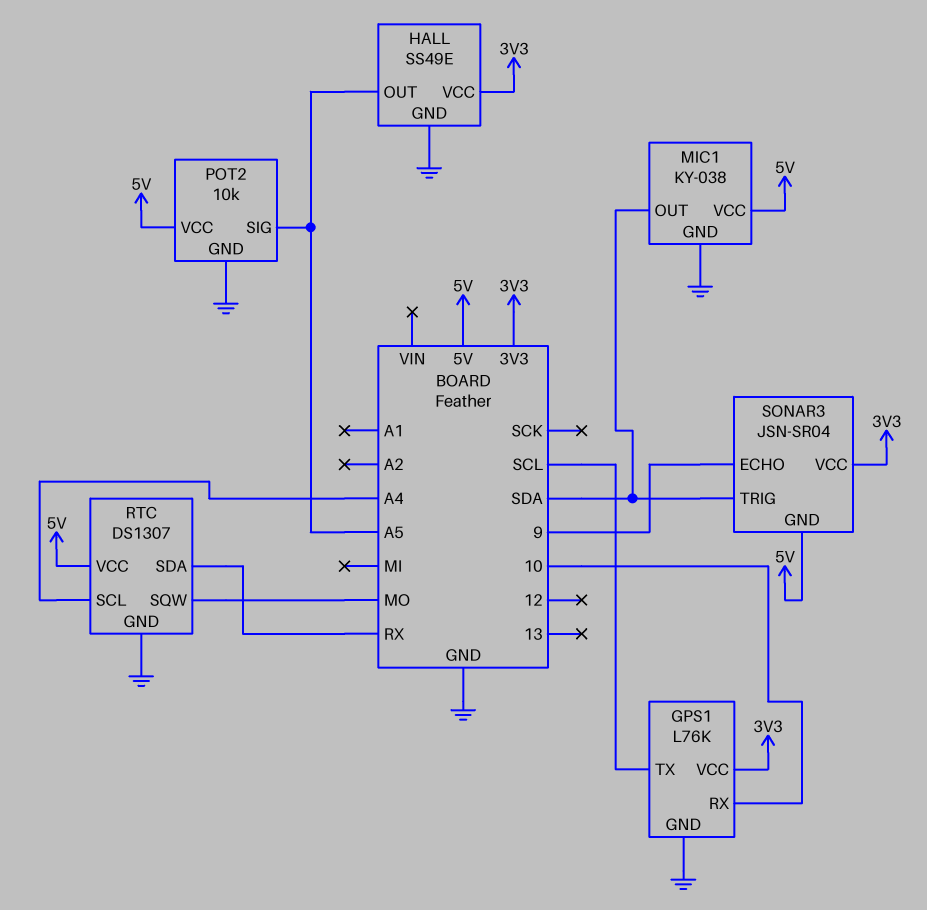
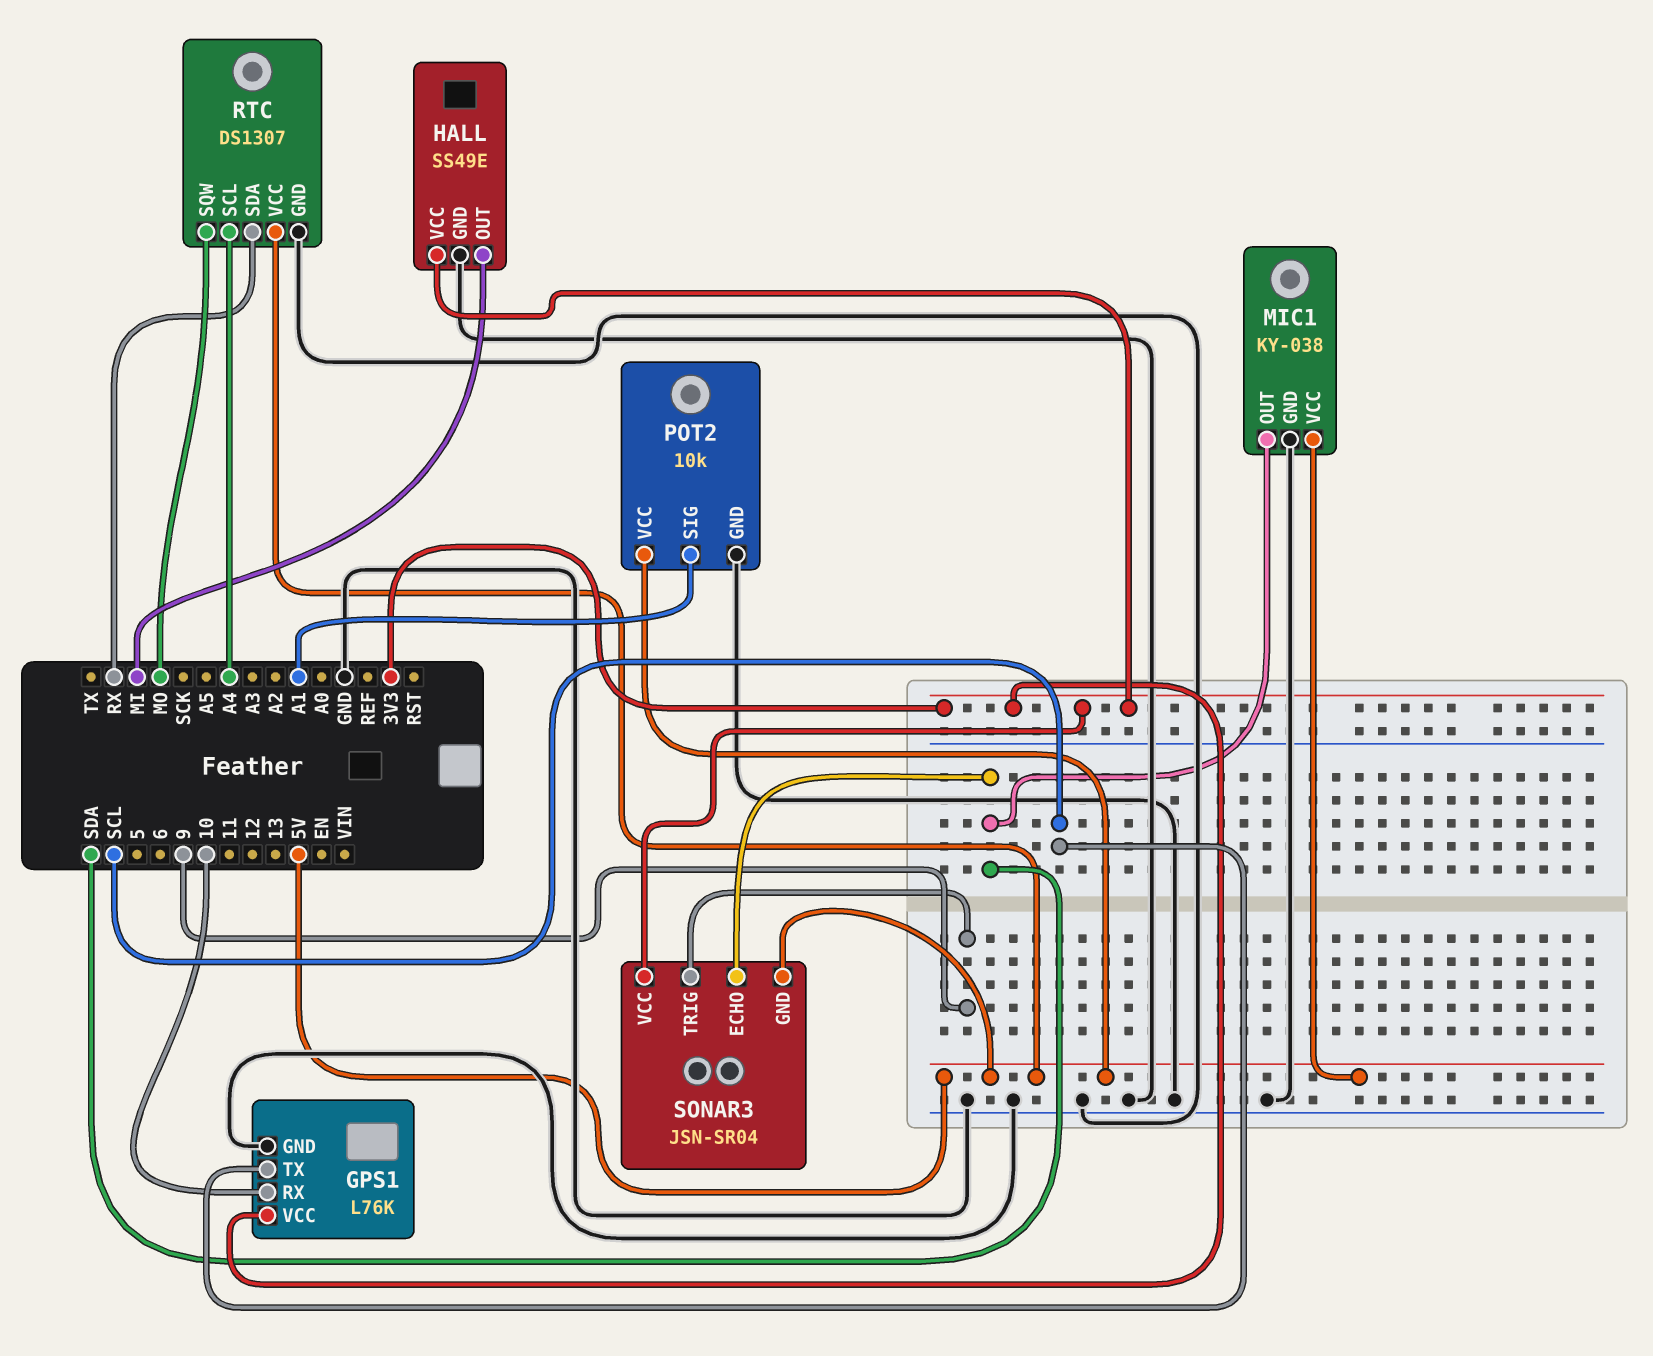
HALL pin OUT: A5 -> MI
POT2 pin SIG: A5 -> A1
SONAR3 pin ECHO: 9 -> SDA
SONAR3 pin TRIG: SDA -> 9

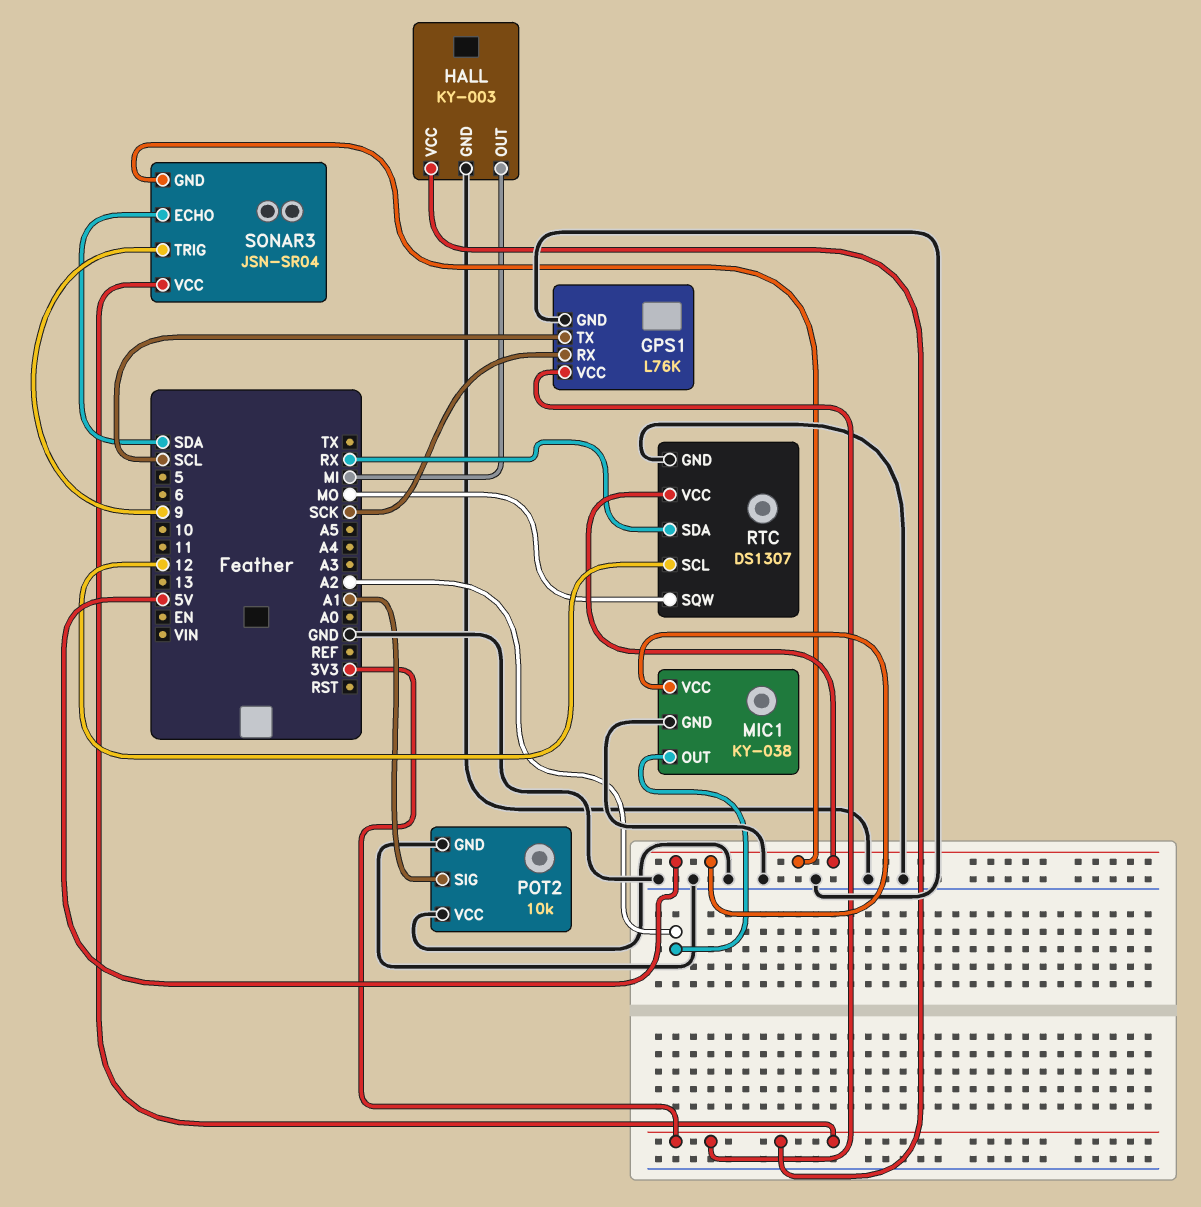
GPS1 pin RX: 10 -> SCK
HALL: SS49E -> KY-003
MIC1 pin OUT: SDA -> A2
POT2 pin VCC: 5V -> GND
RTC pin SCL: A4 -> 12

